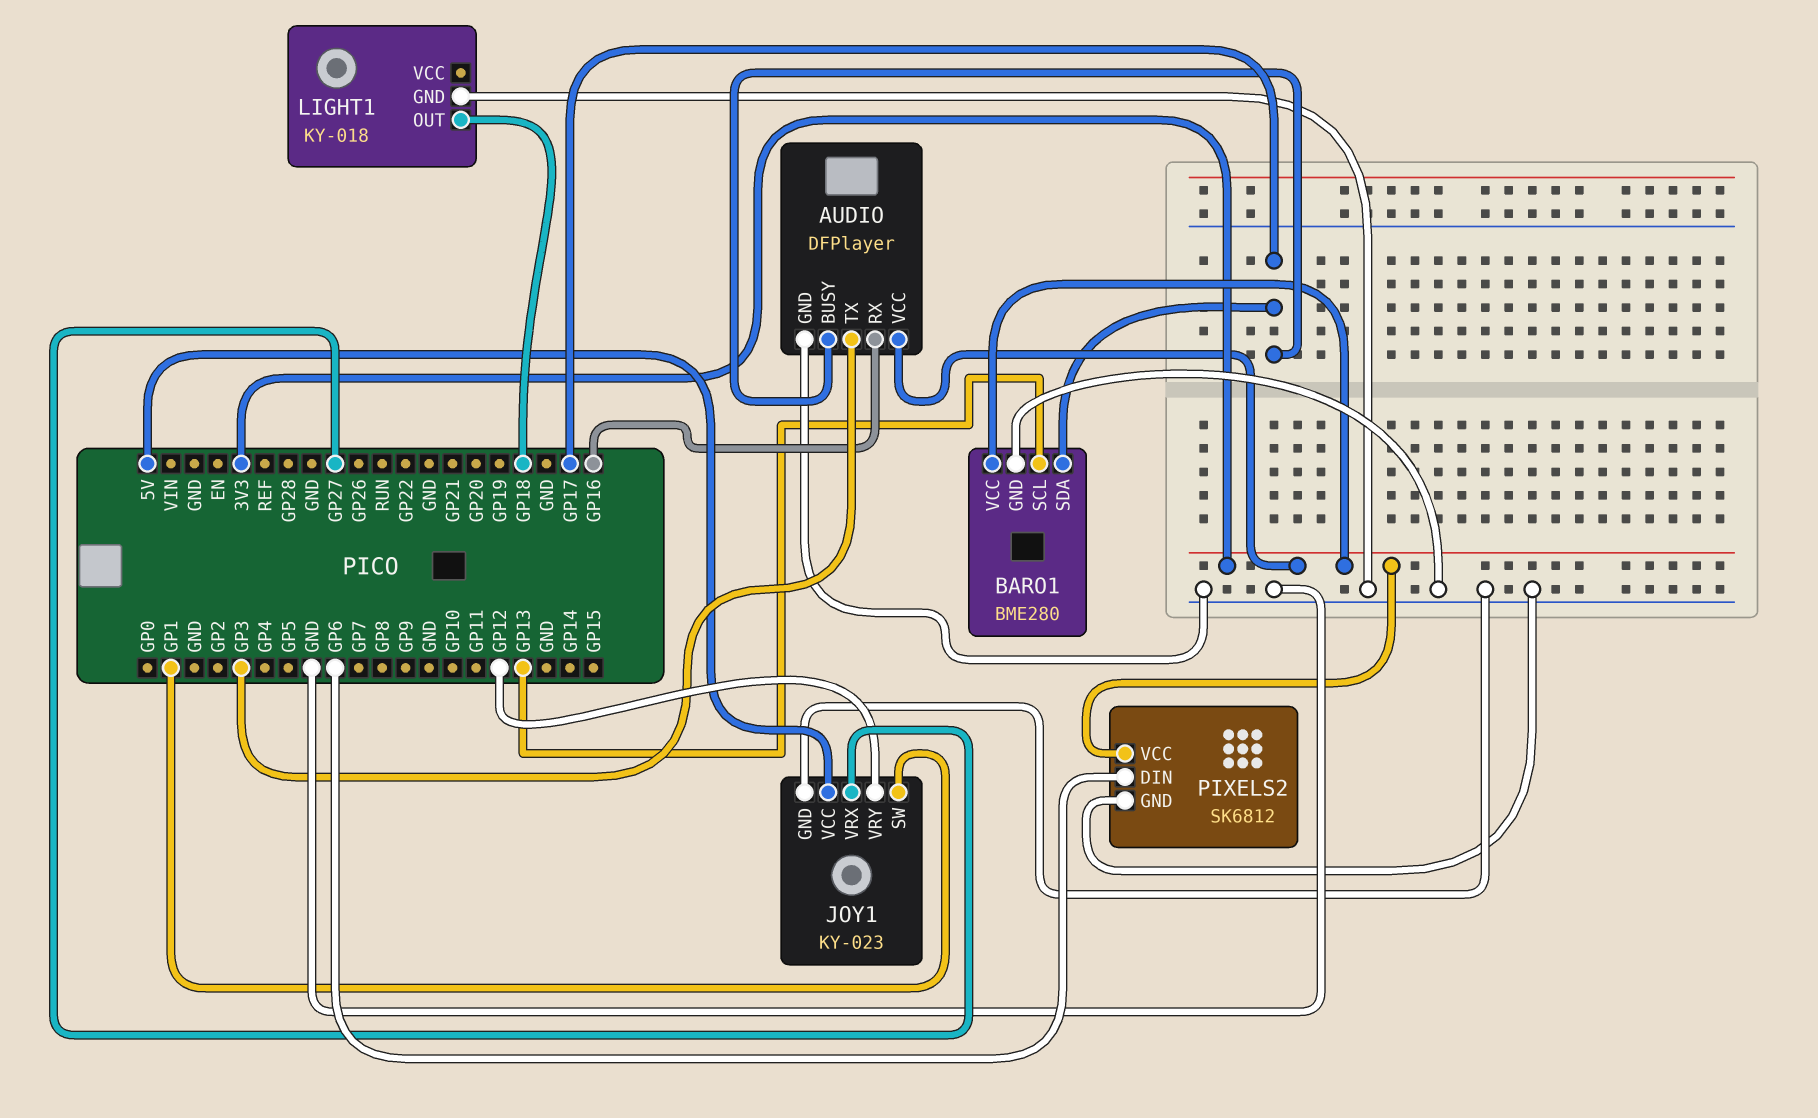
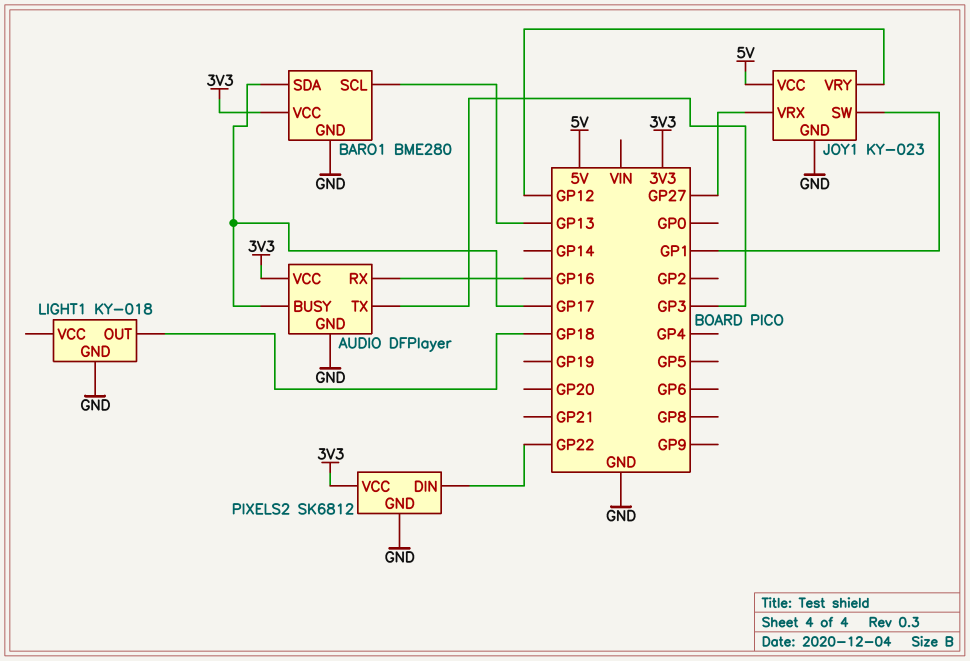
PIXELS2 pin DIN: GP6 -> GP22

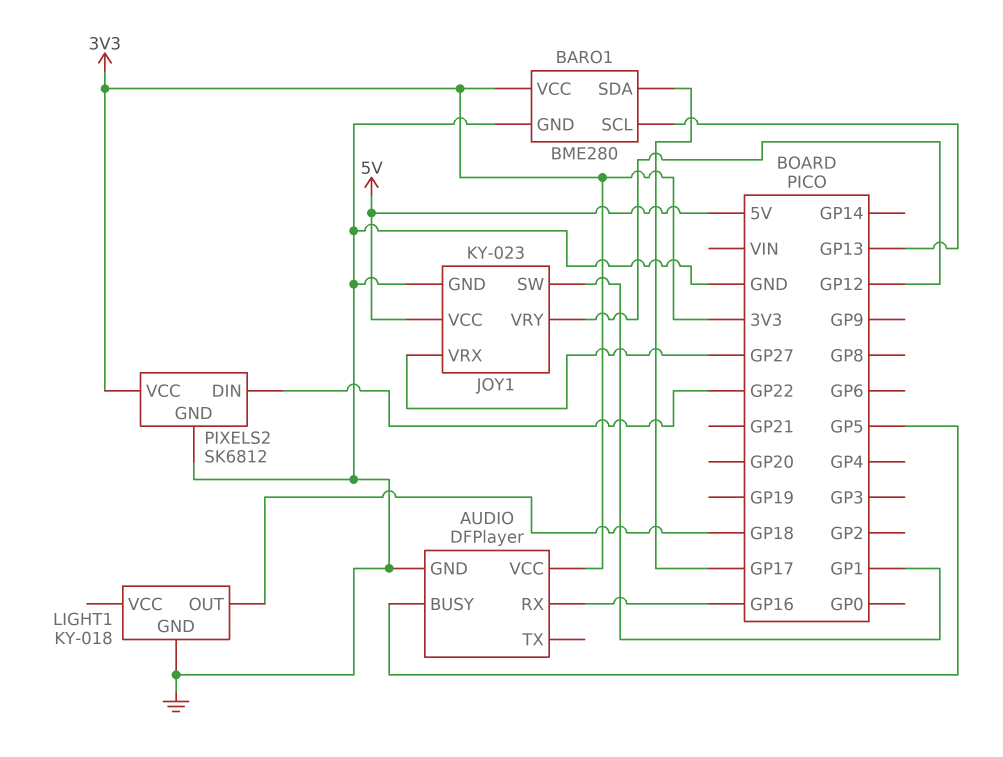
AUDIO pin BUSY: GP17 -> GP5
AUDIO pin TX: GP3 -> none

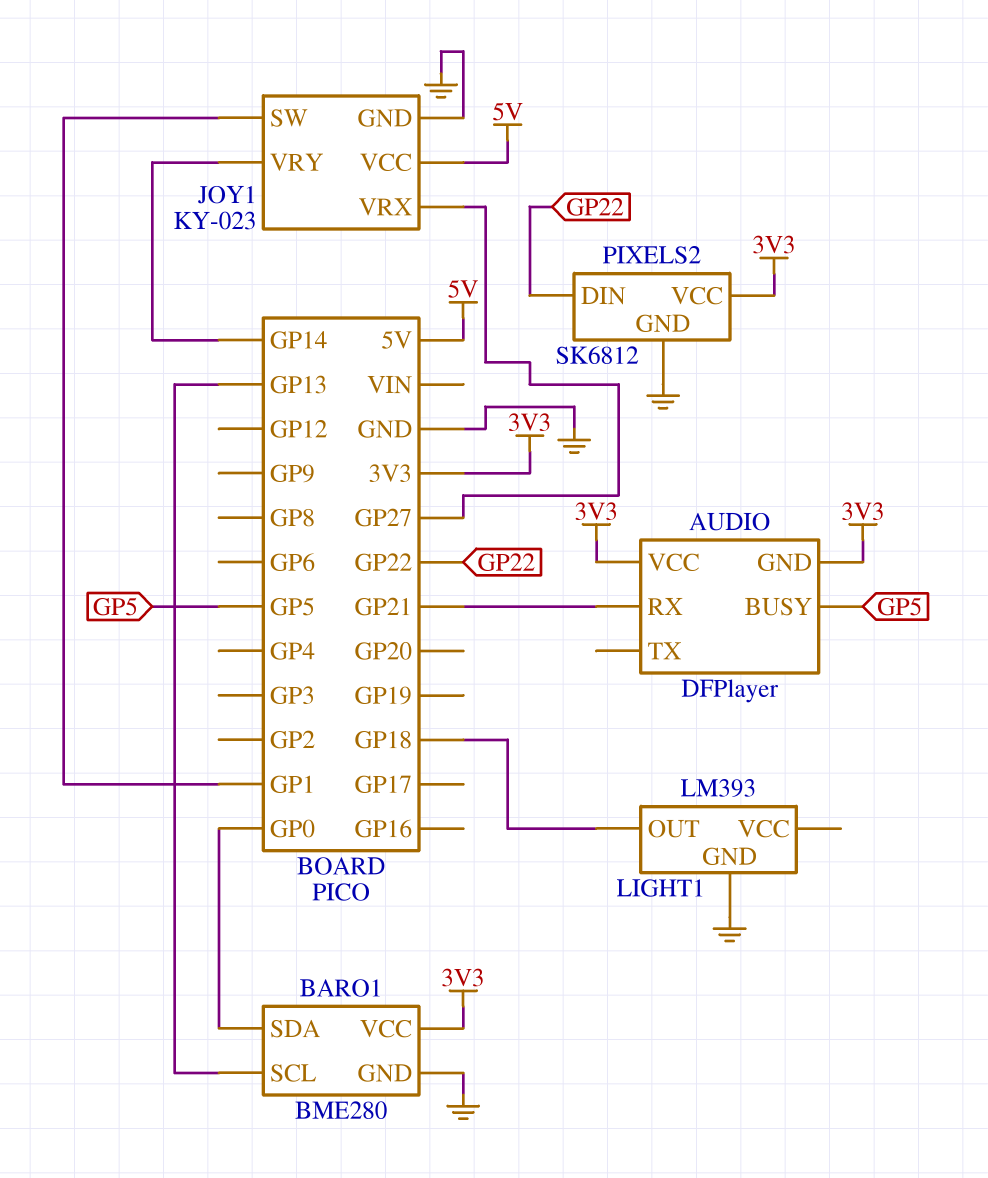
AUDIO pin GND: GND -> 3V3
AUDIO pin RX: GP16 -> GP21
BARO1 pin SDA: GP17 -> GP0
JOY1 pin VRY: GP12 -> GP14
LIGHT1: KY-018 -> LM393

